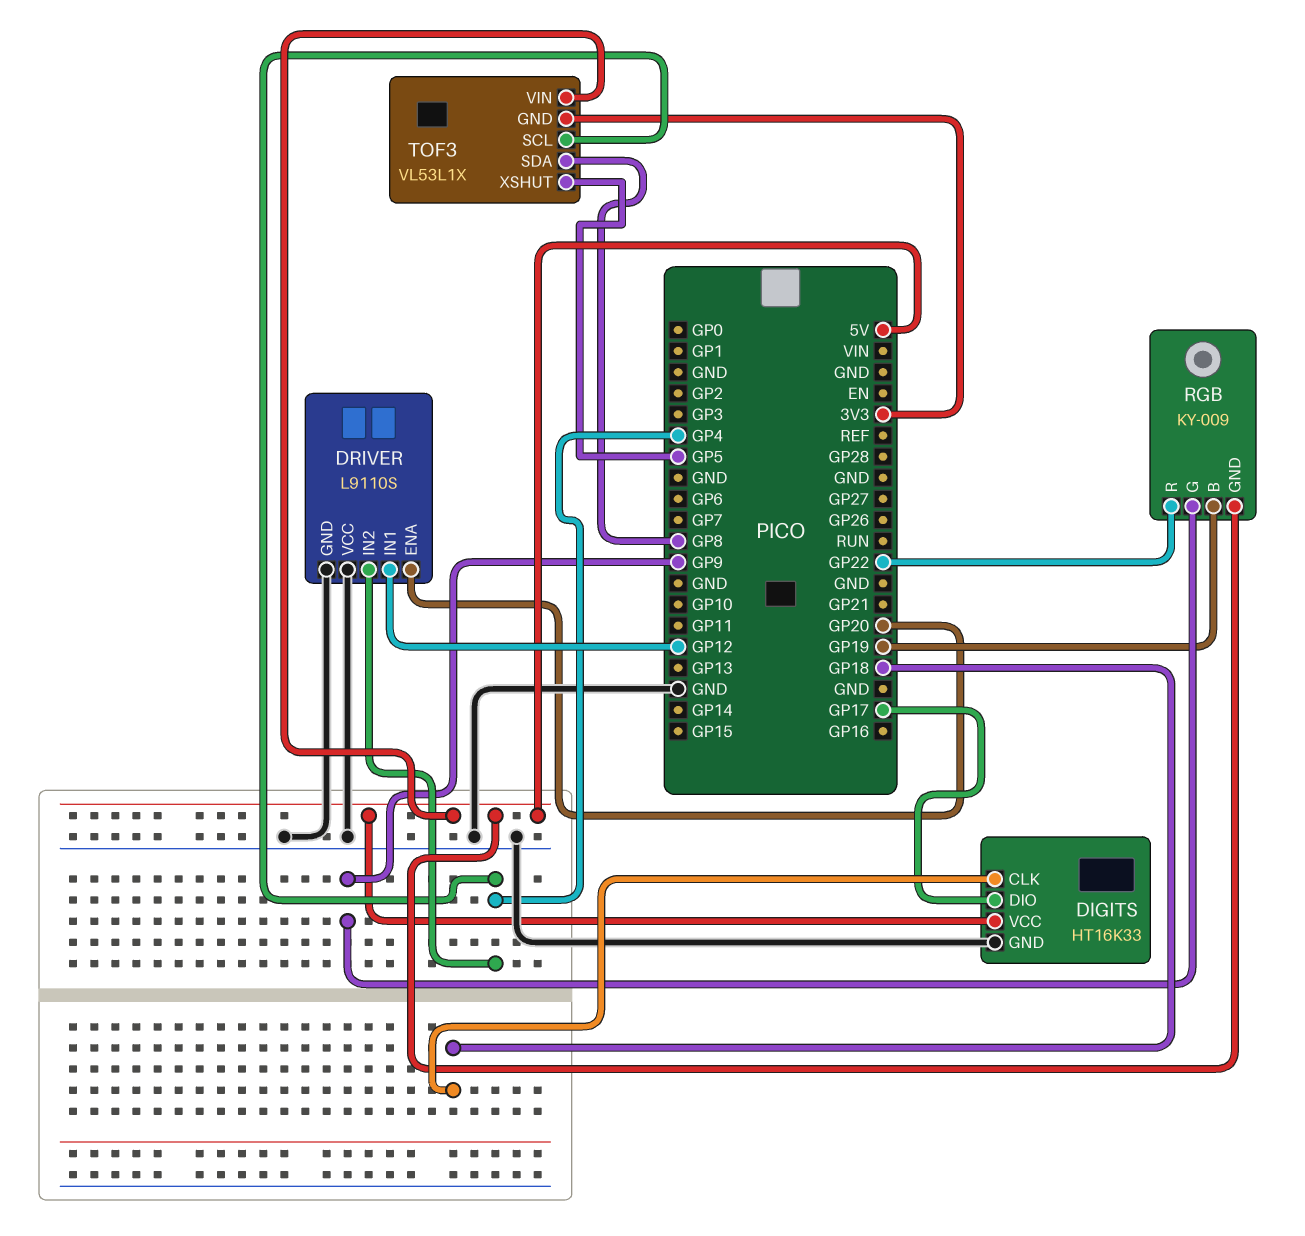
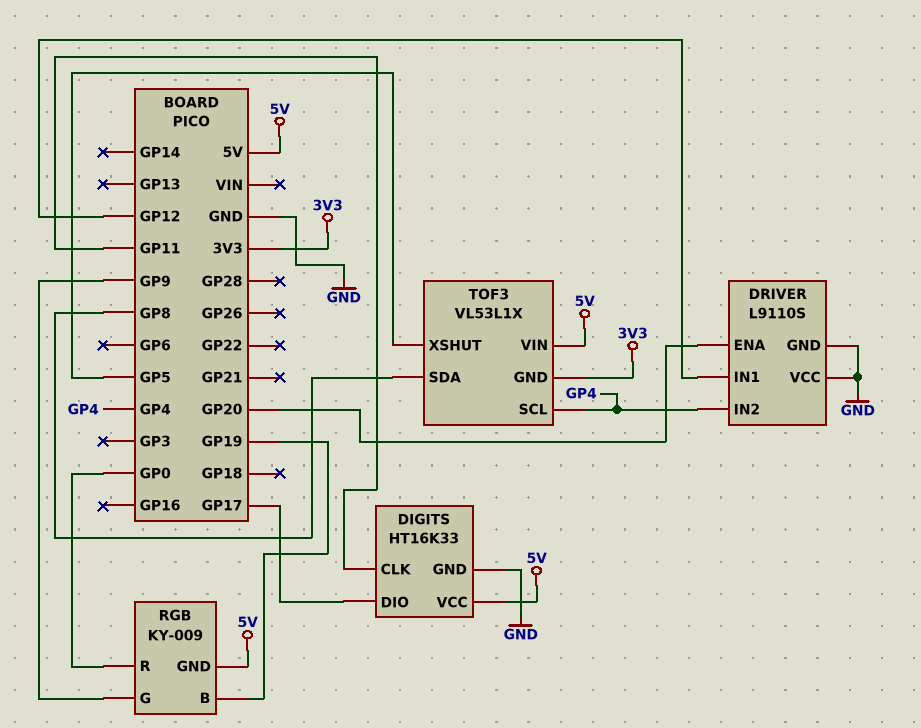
DIGITS pin CLK: GP18 -> GP11
RGB pin R: GP22 -> GP0

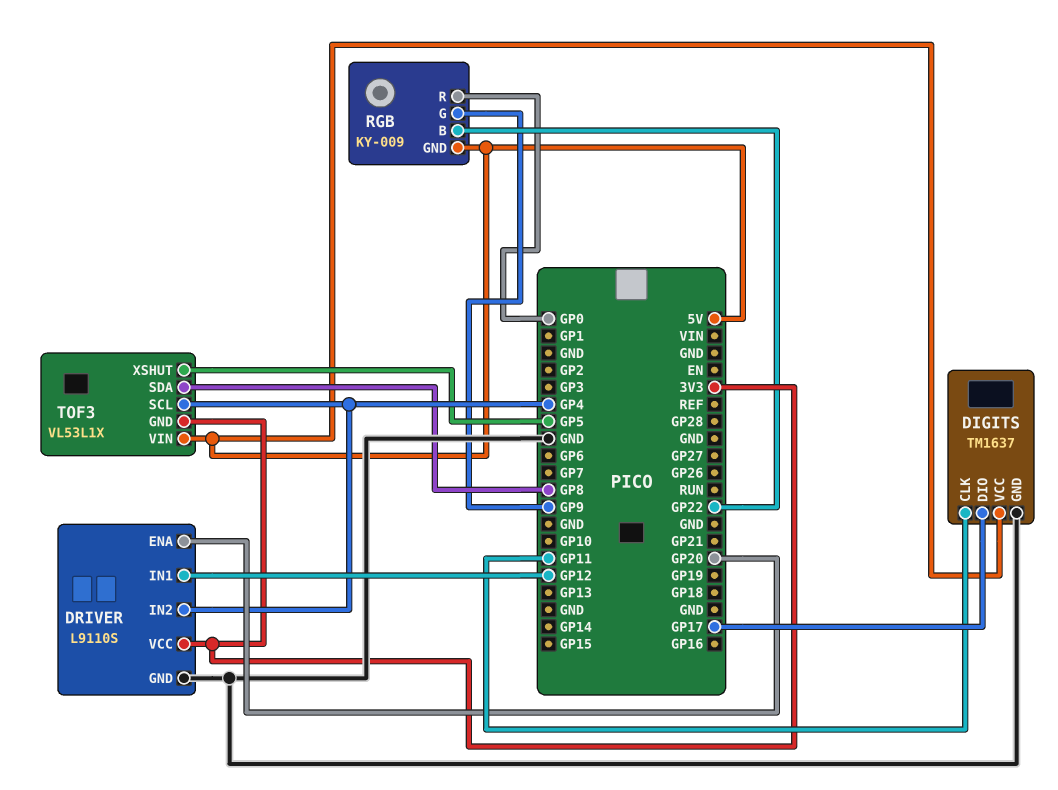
DIGITS: HT16K33 -> TM1637
DRIVER pin VCC: GND -> 3V3
RGB pin B: GP19 -> GP22

